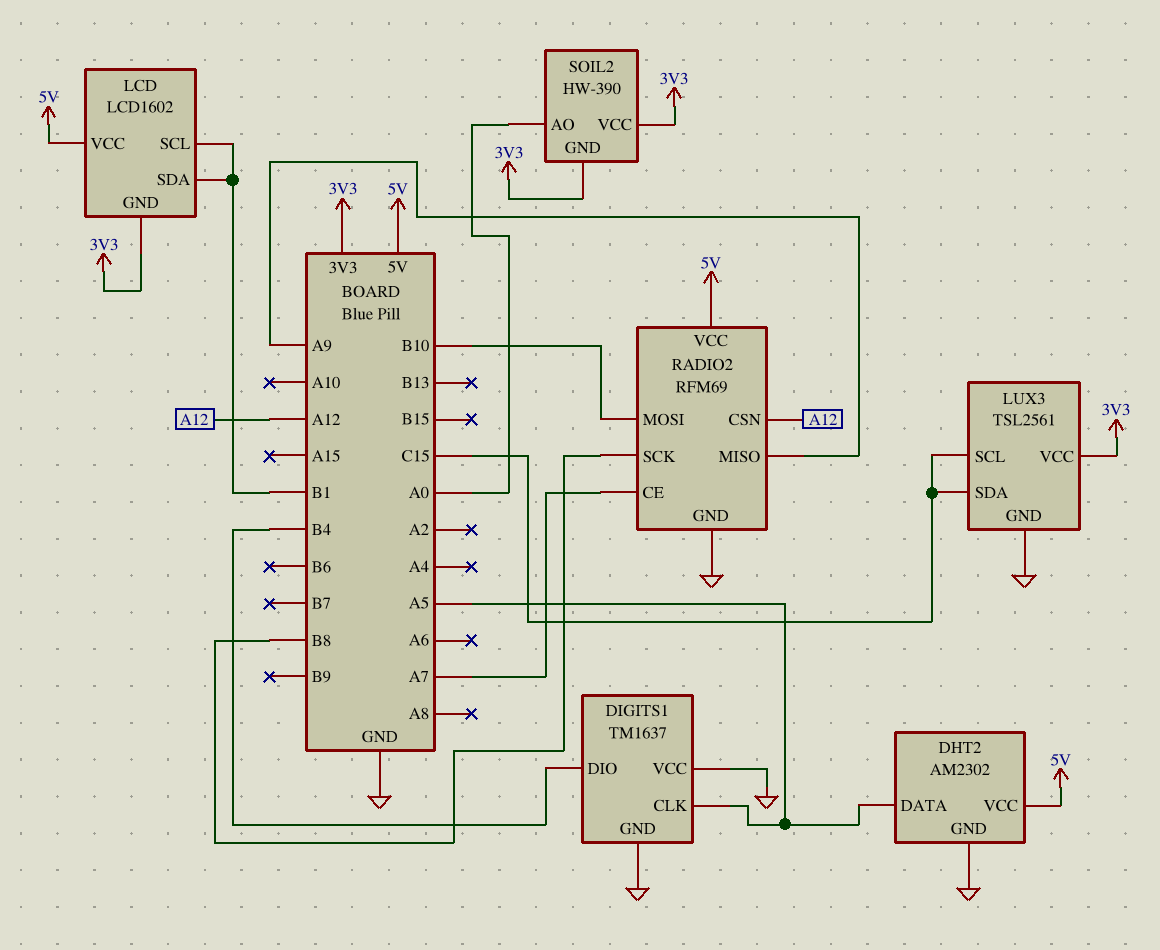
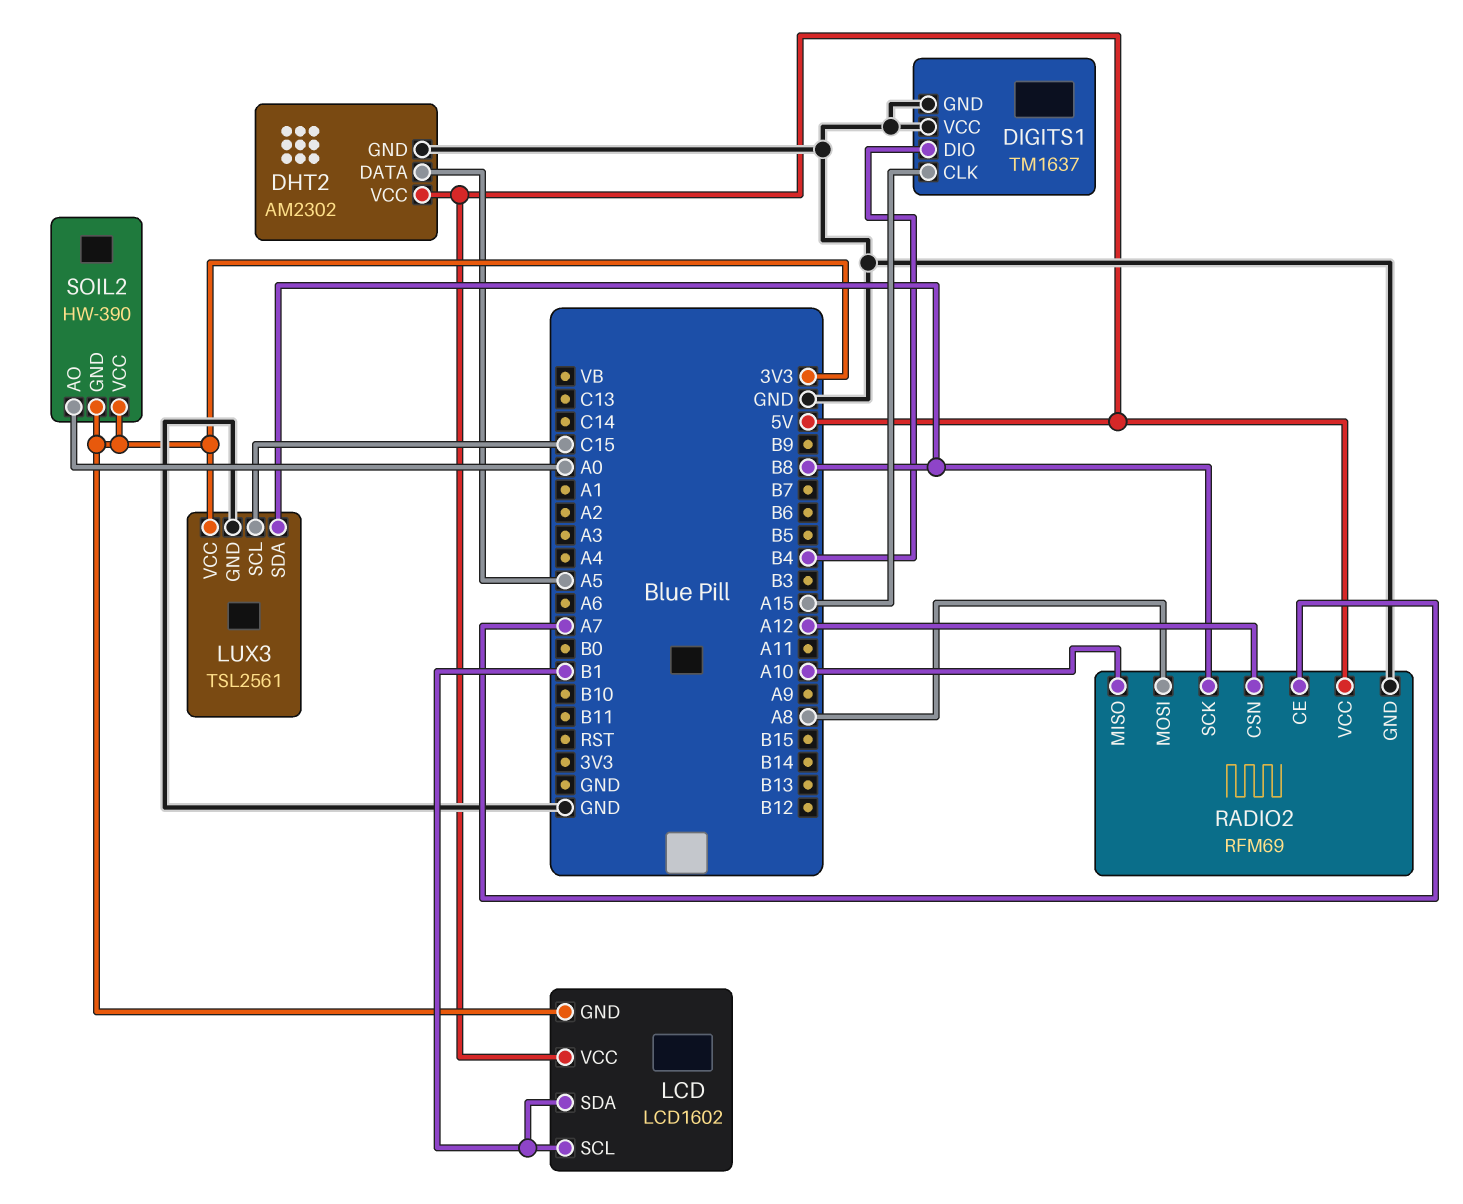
DIGITS1 pin CLK: A5 -> A15
LUX3 pin SDA: C15 -> B8
RADIO2 pin MISO: A9 -> A10
RADIO2 pin MOSI: B10 -> A8

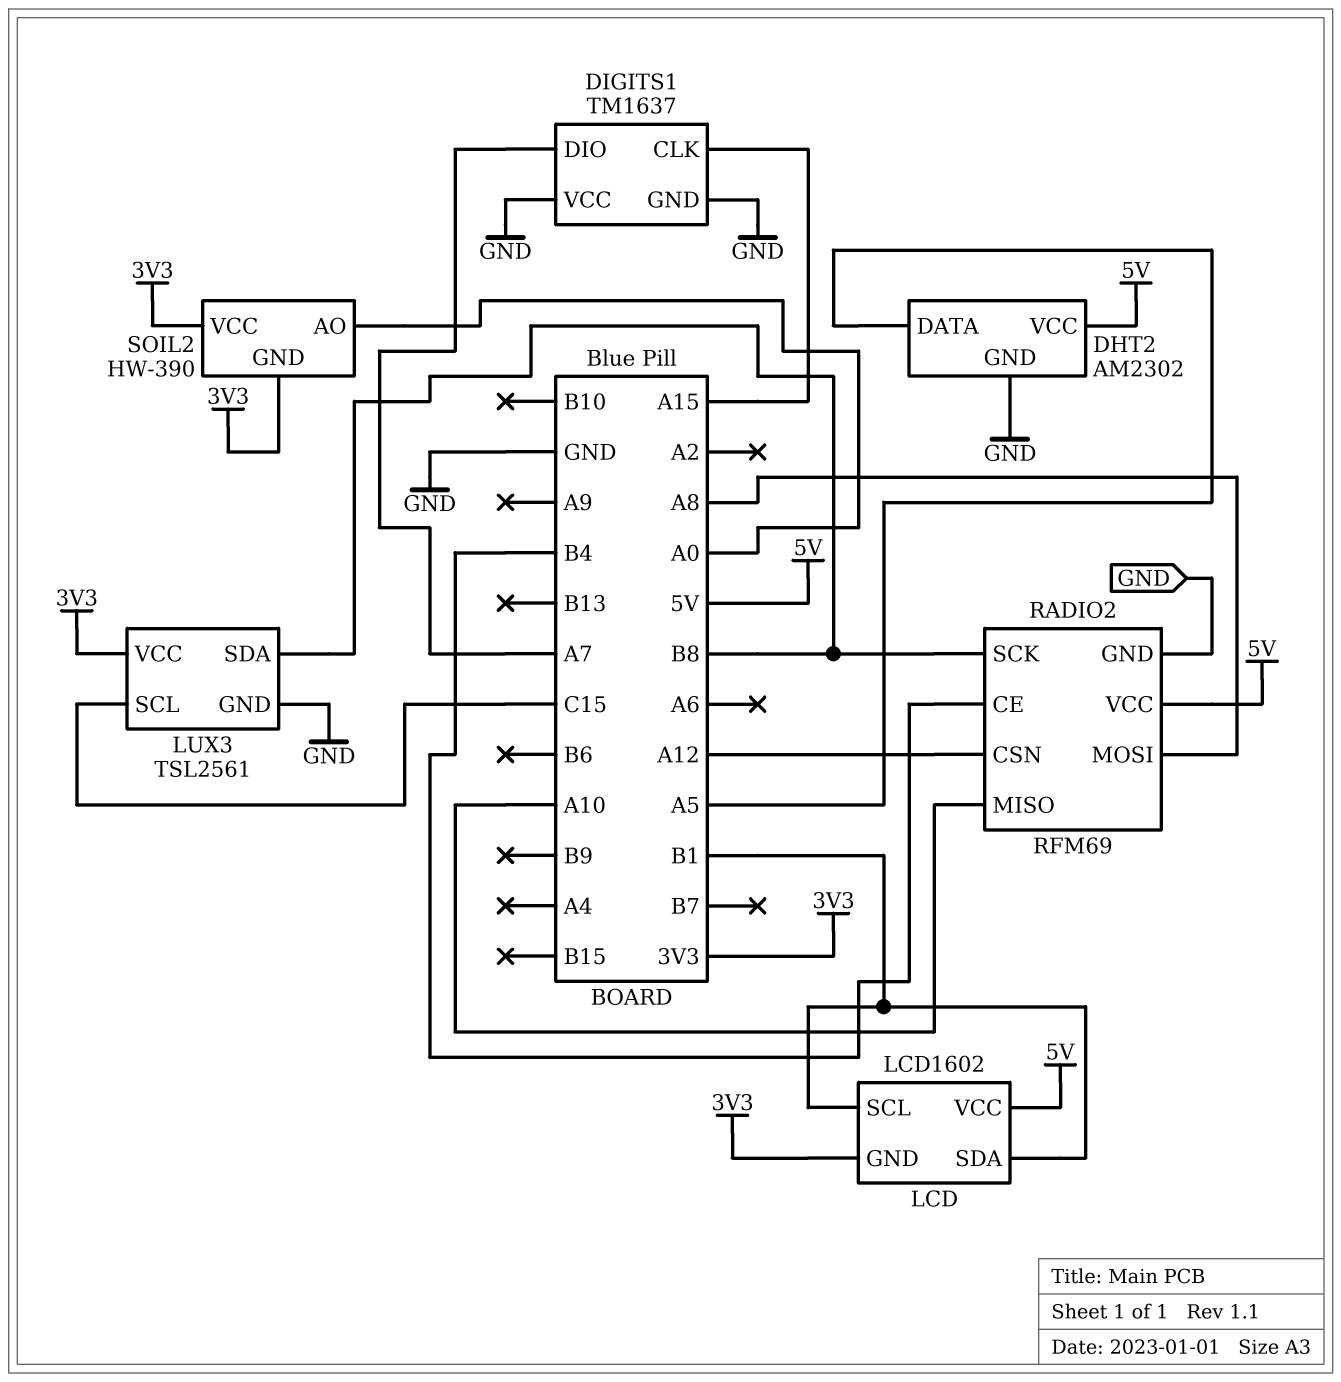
DIGITS1 pin DIO: B4 -> A7
RADIO2 pin CE: A7 -> B4

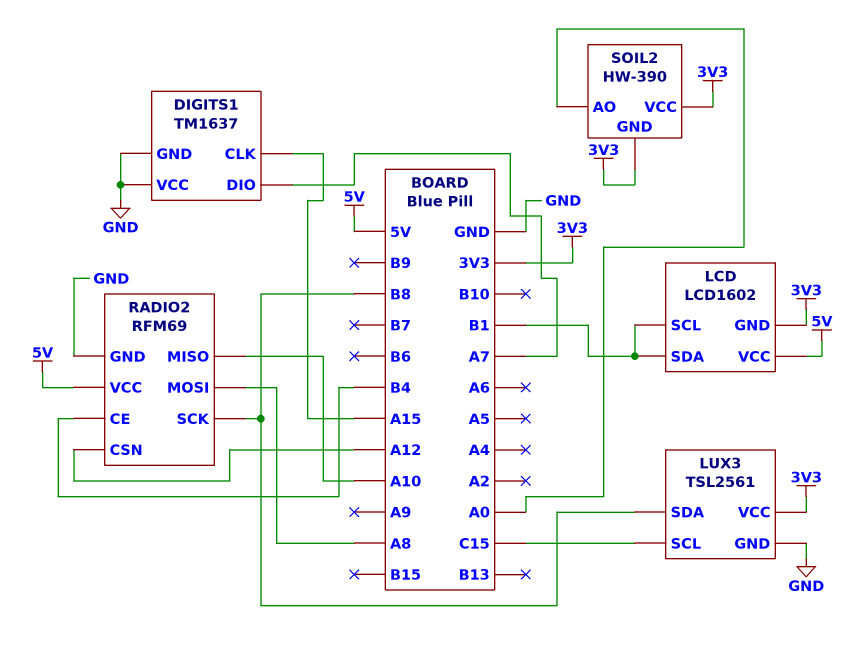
DHT2: AM2302 -> none
DHT2 pin DATA: A5 -> none
DHT2 pin GND: GND -> none
DHT2 pin VCC: 5V -> none

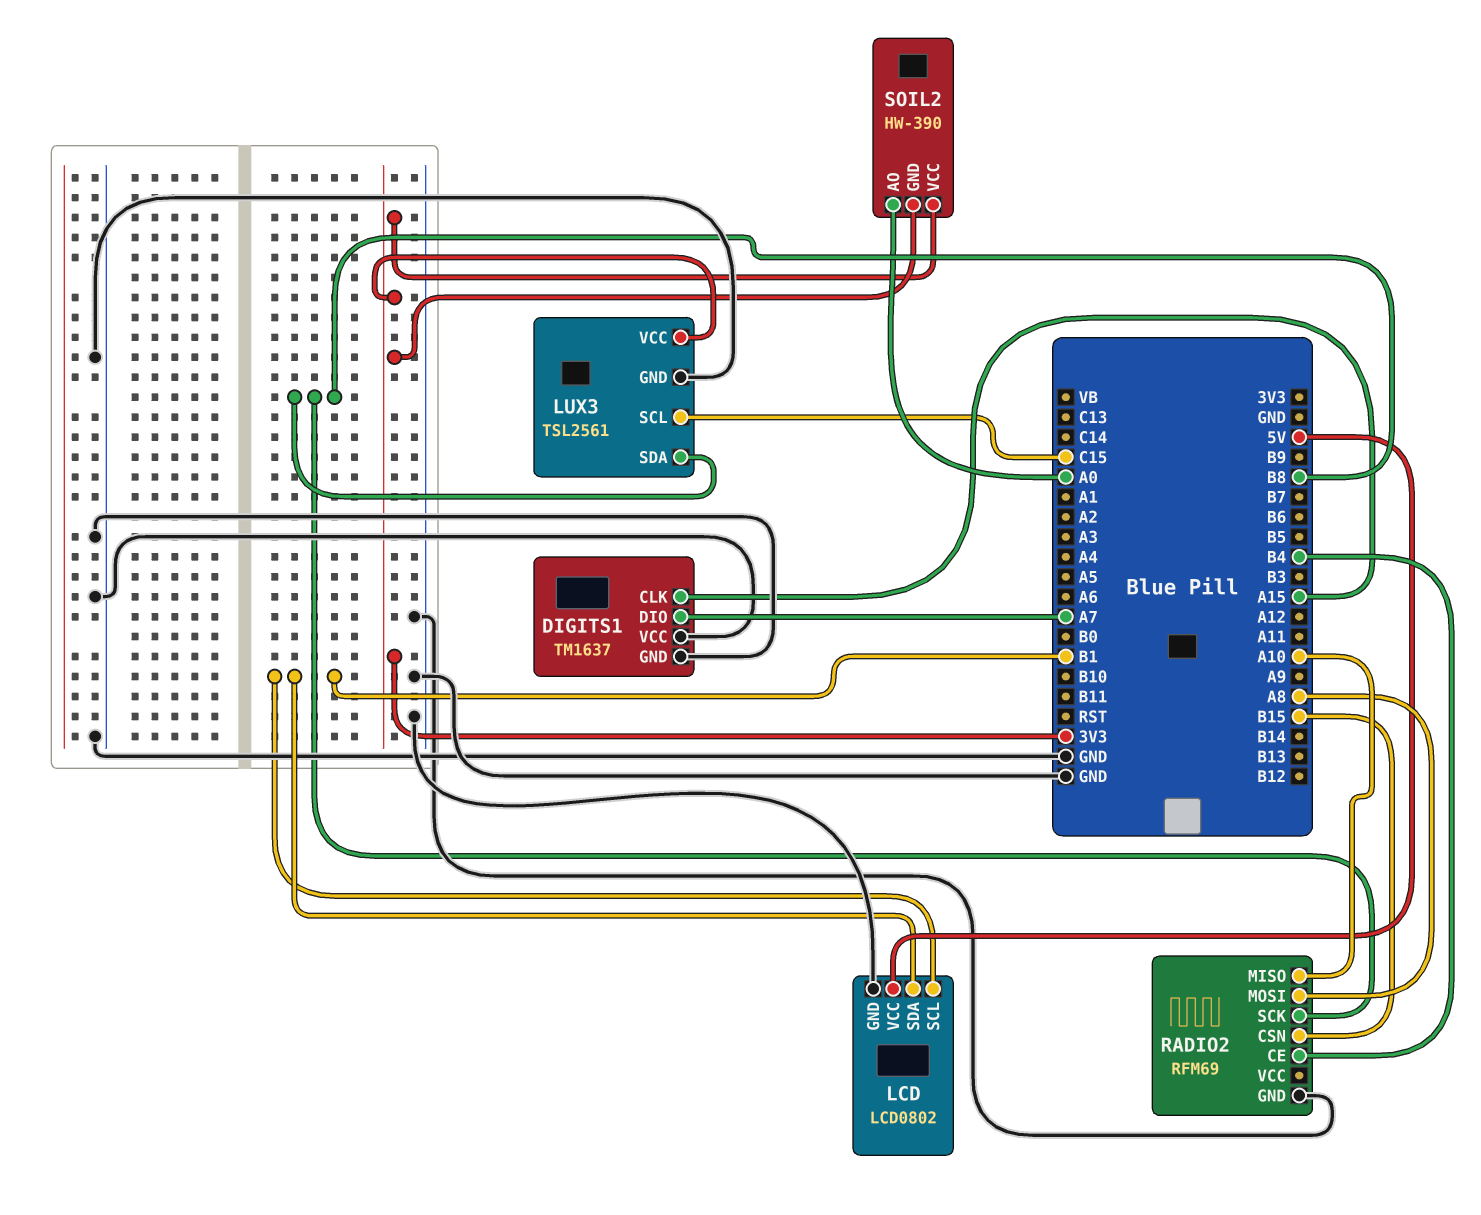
LCD: LCD1602 -> LCD0802
LCD pin GND: 3V3 -> GND
RADIO2 pin CSN: A12 -> B15
RADIO2 pin VCC: 5V -> none

